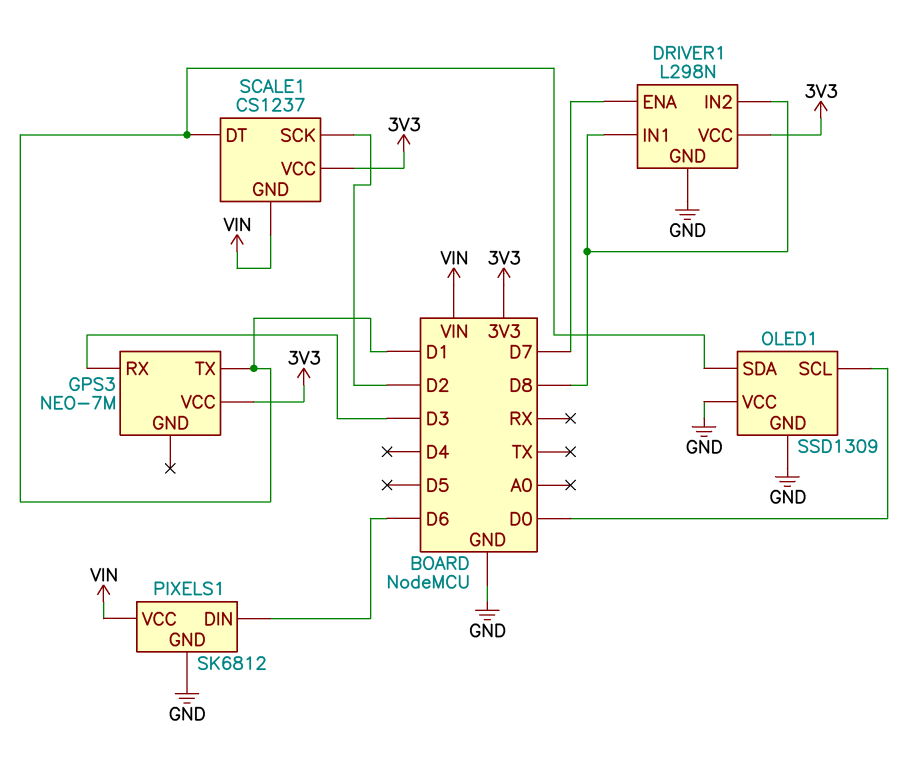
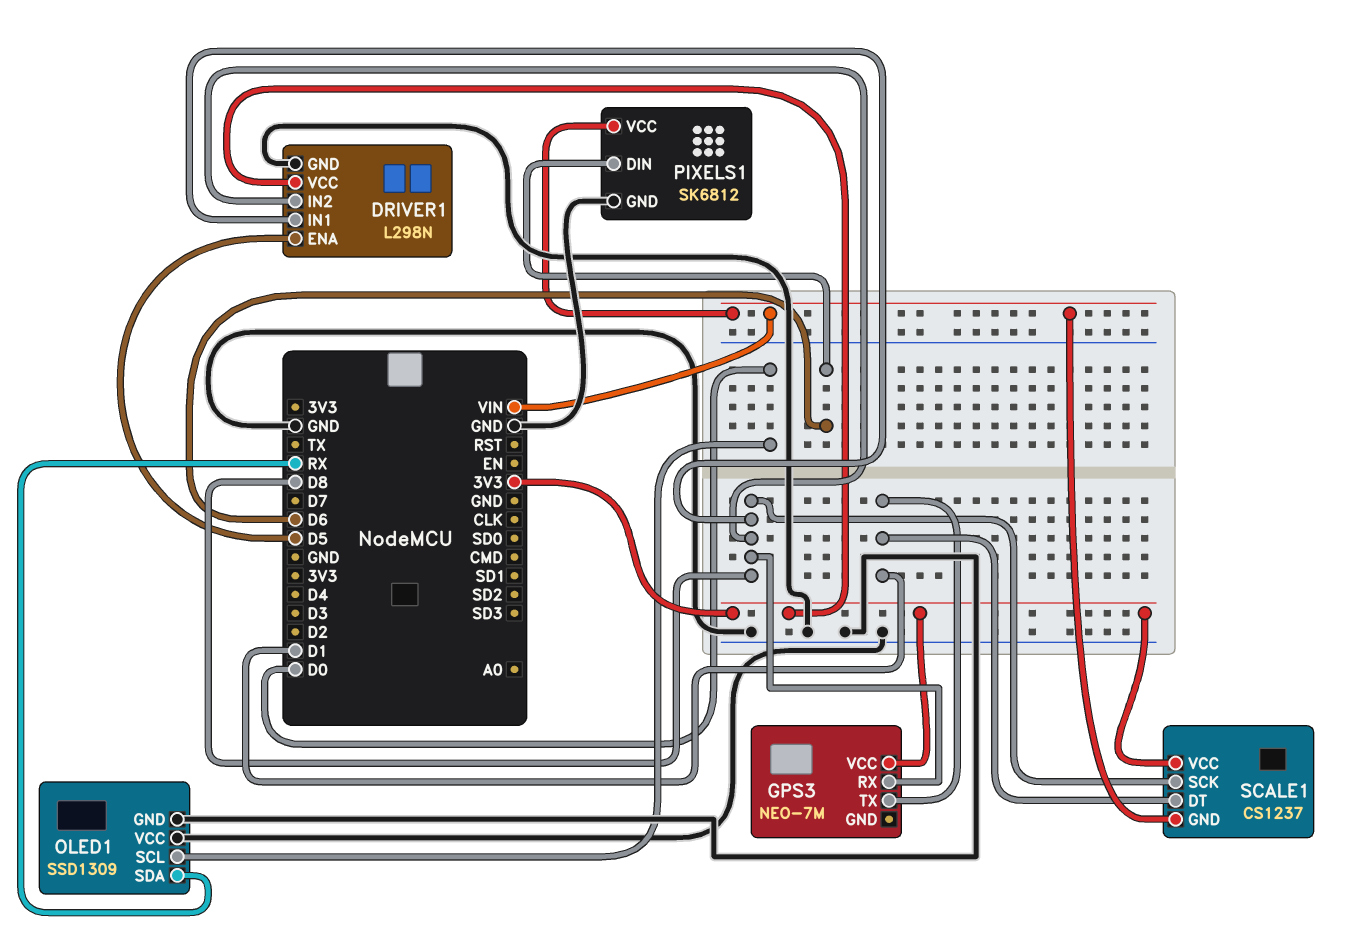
DRIVER1 pin ENA: D7 -> D5
GPS3 pin RX: D3 -> D8
OLED1 pin SDA: D1 -> RX
SCALE1 pin SCK: D2 -> D8

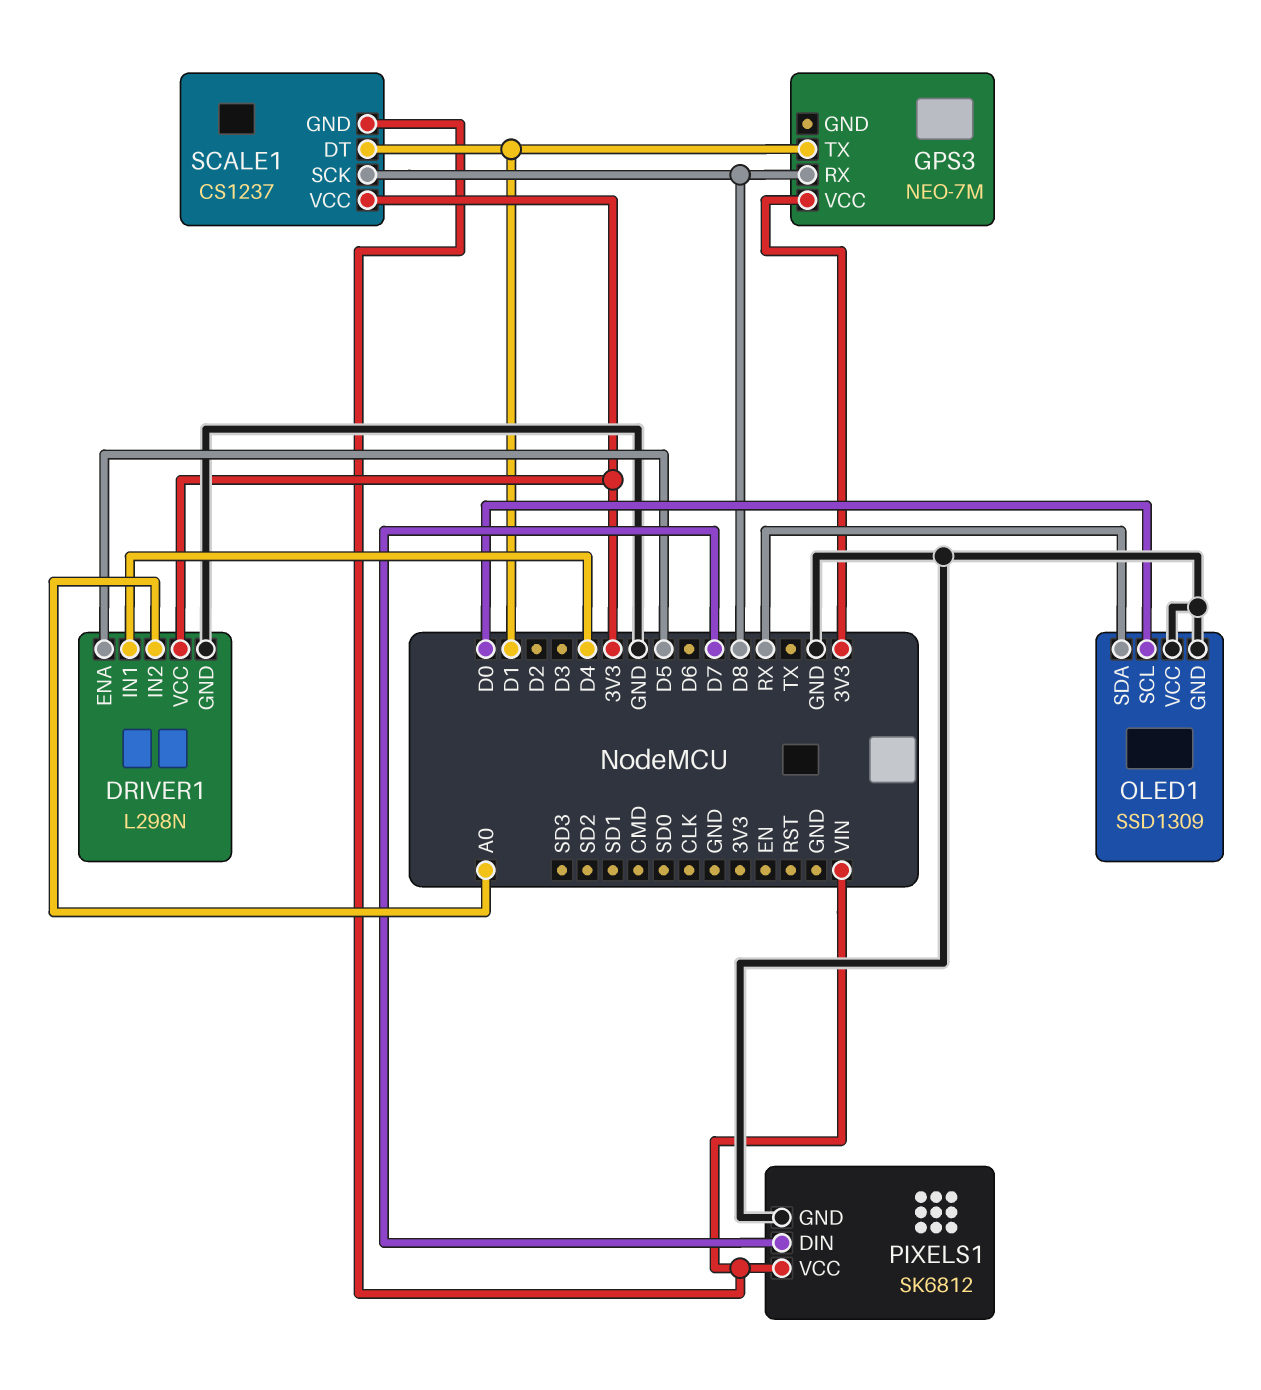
DRIVER1 pin IN1: D8 -> D4
DRIVER1 pin IN2: D8 -> A0
PIXELS1 pin DIN: D6 -> D7

